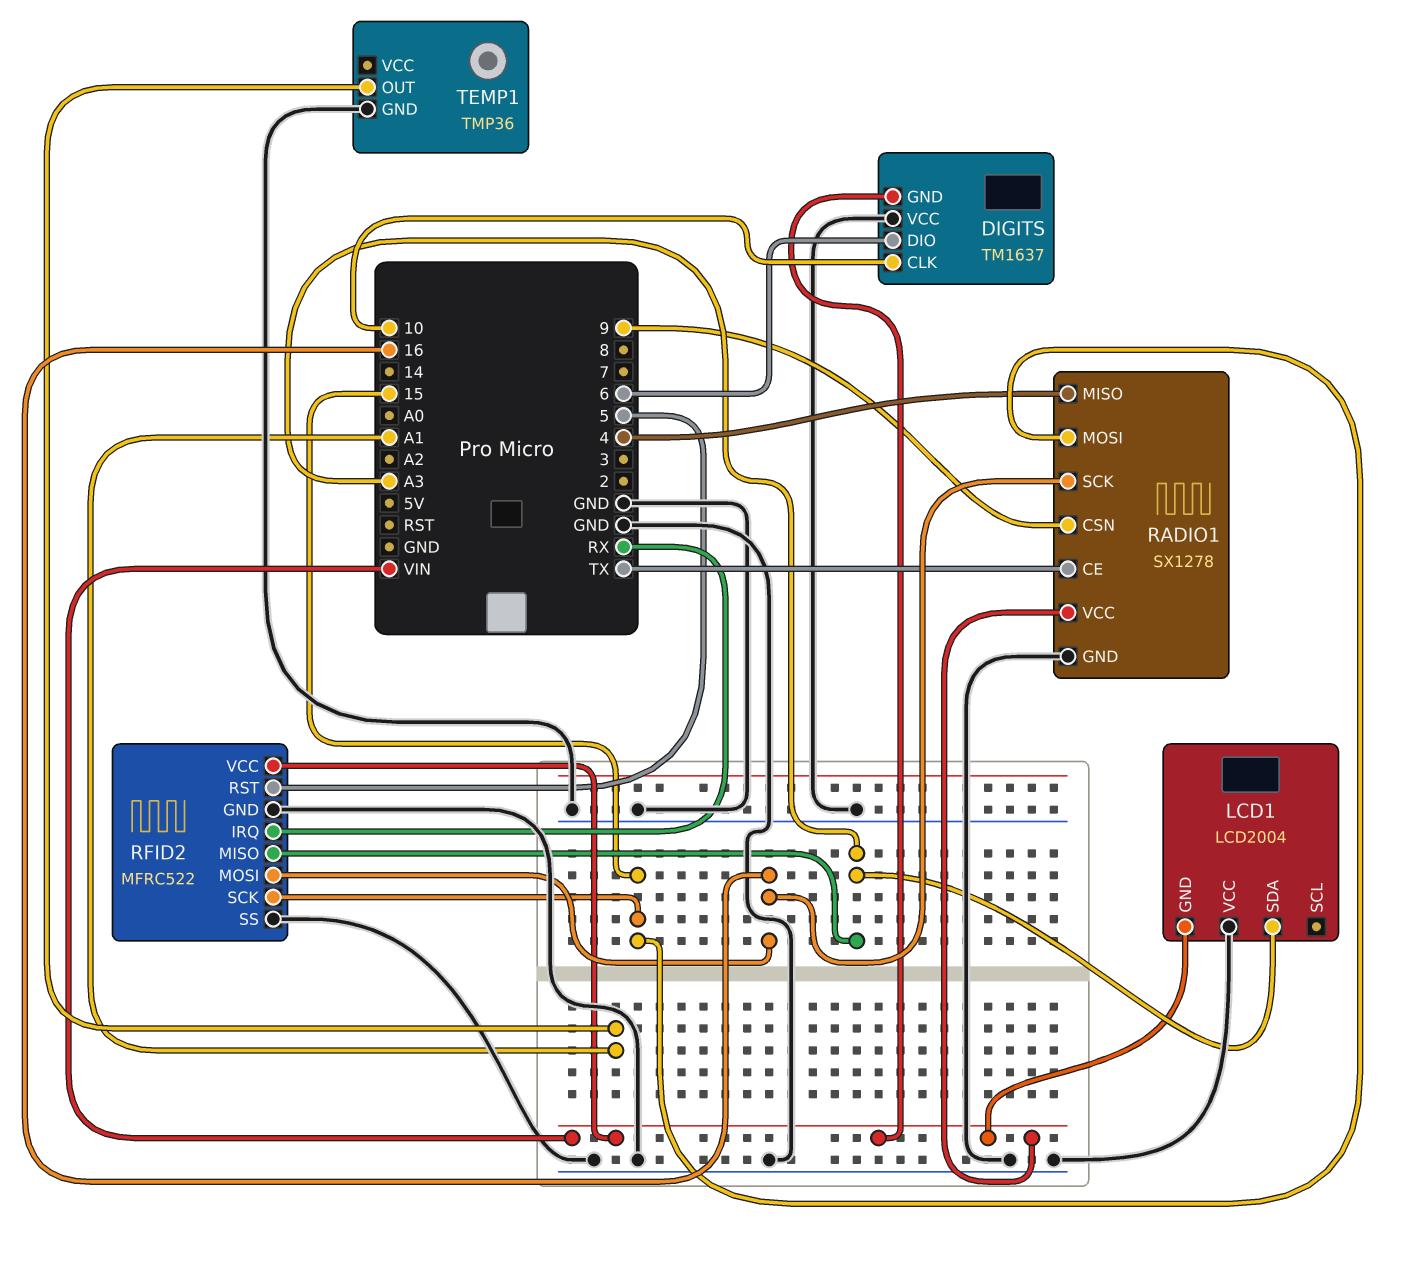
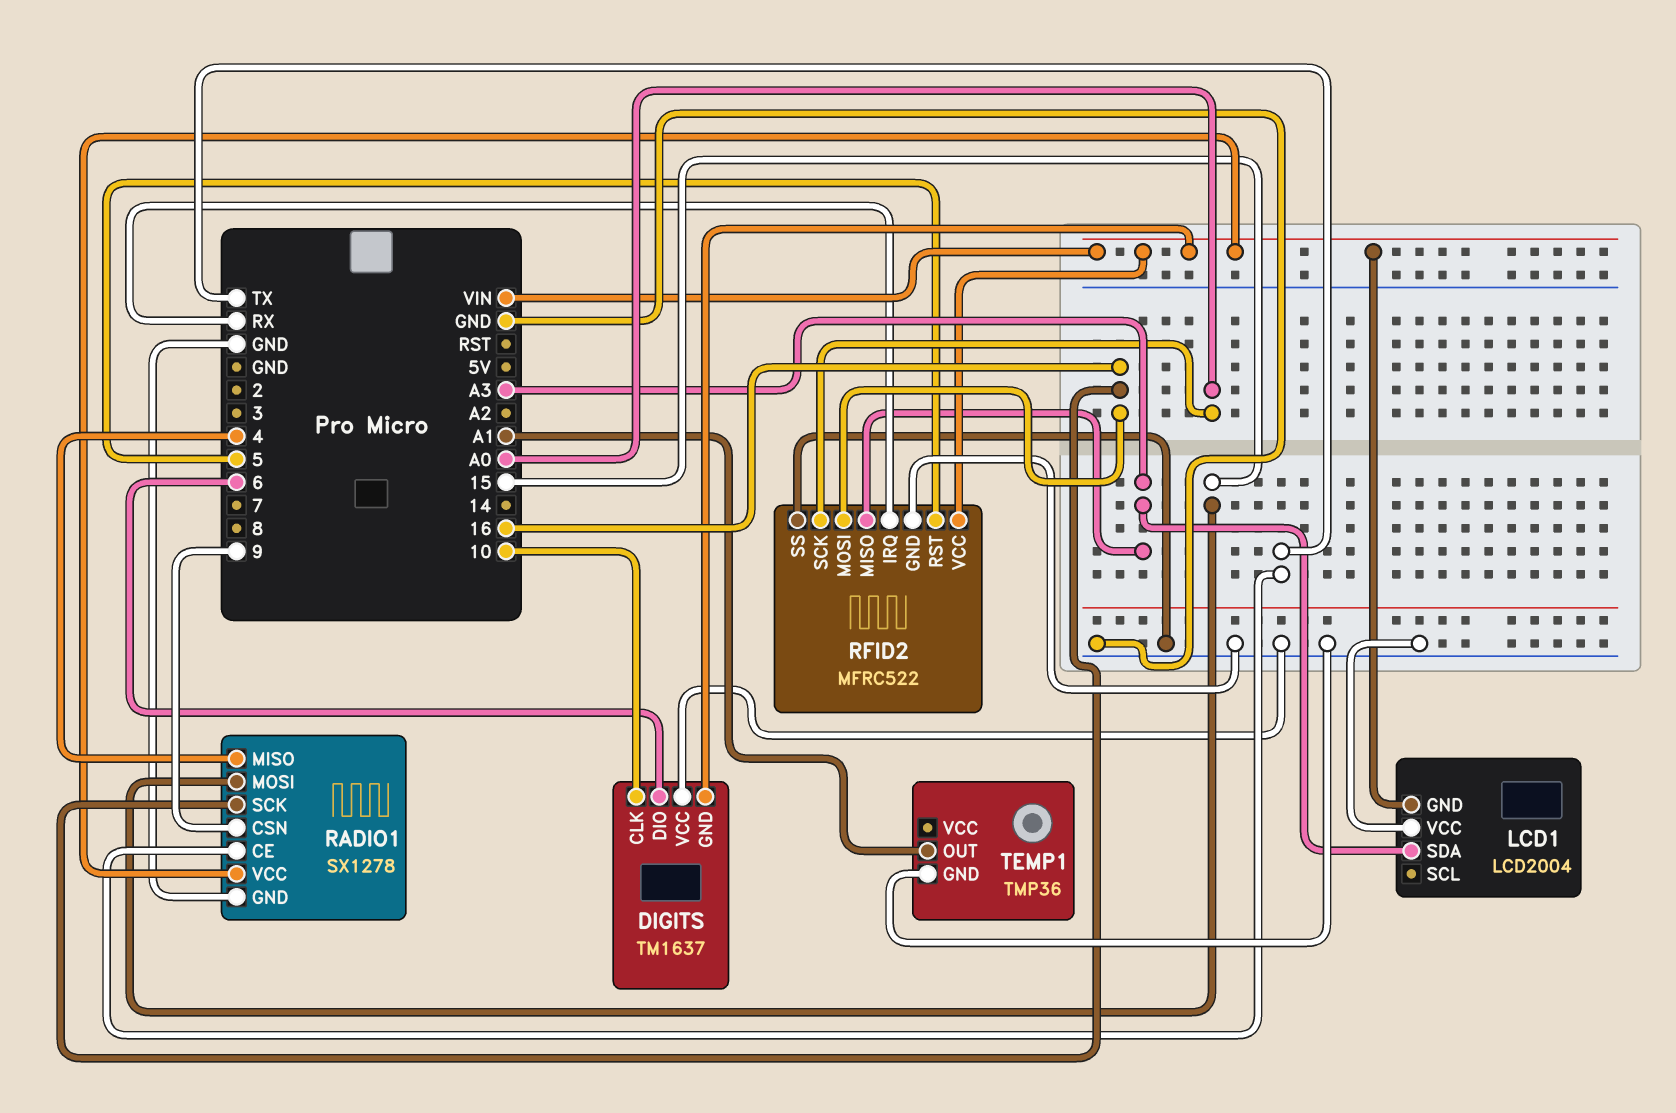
RFID2 pin SCK: 15 -> A0

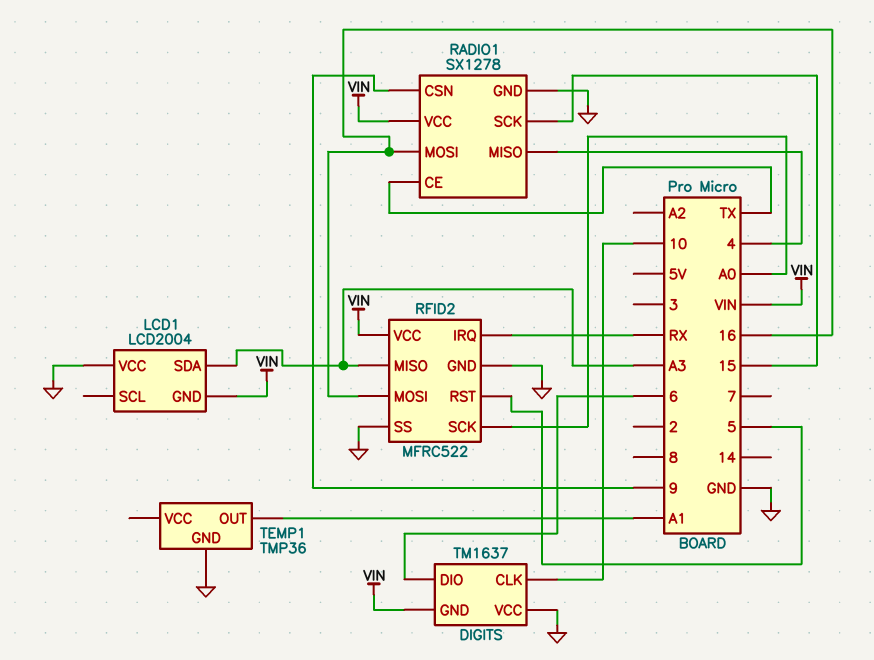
RADIO1 pin MOSI: 15 -> 16
RADIO1 pin SCK: 16 -> 15

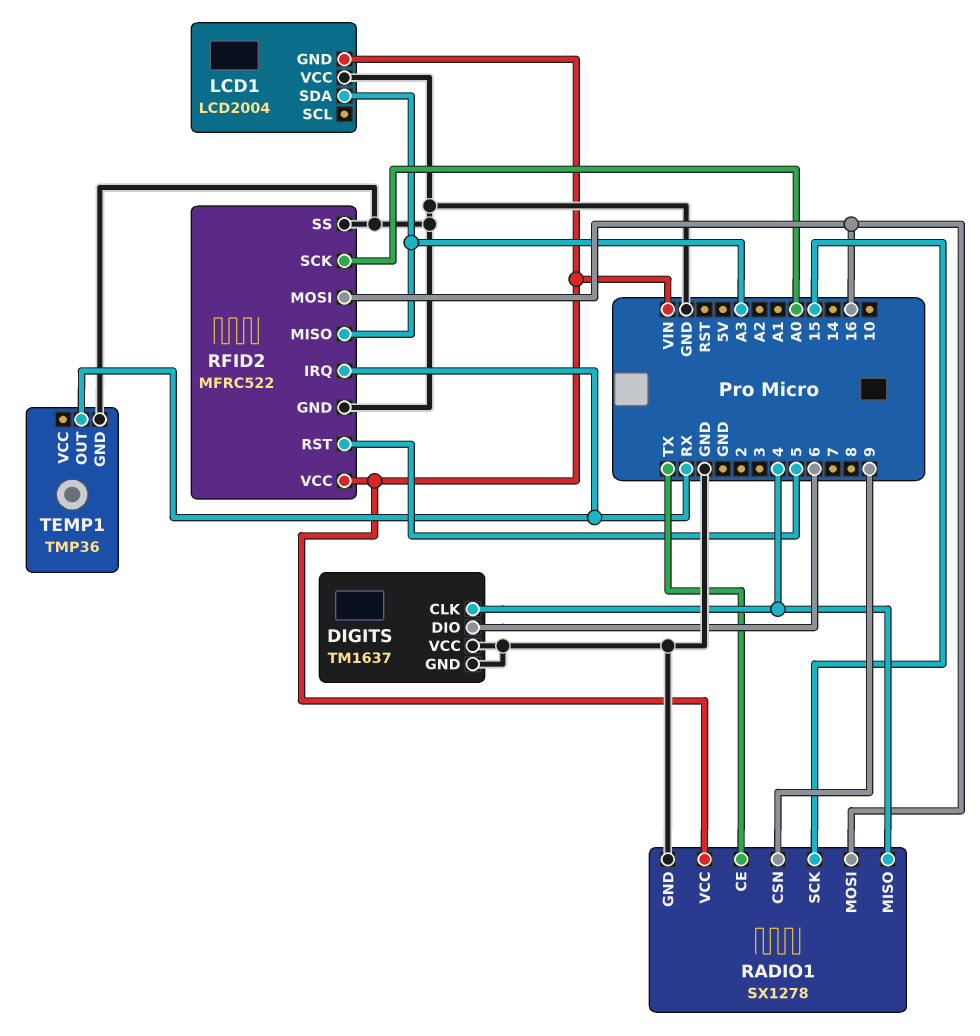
DIGITS pin CLK: 10 -> 4
DIGITS pin GND: VIN -> GND
TEMP1 pin OUT: A1 -> RX

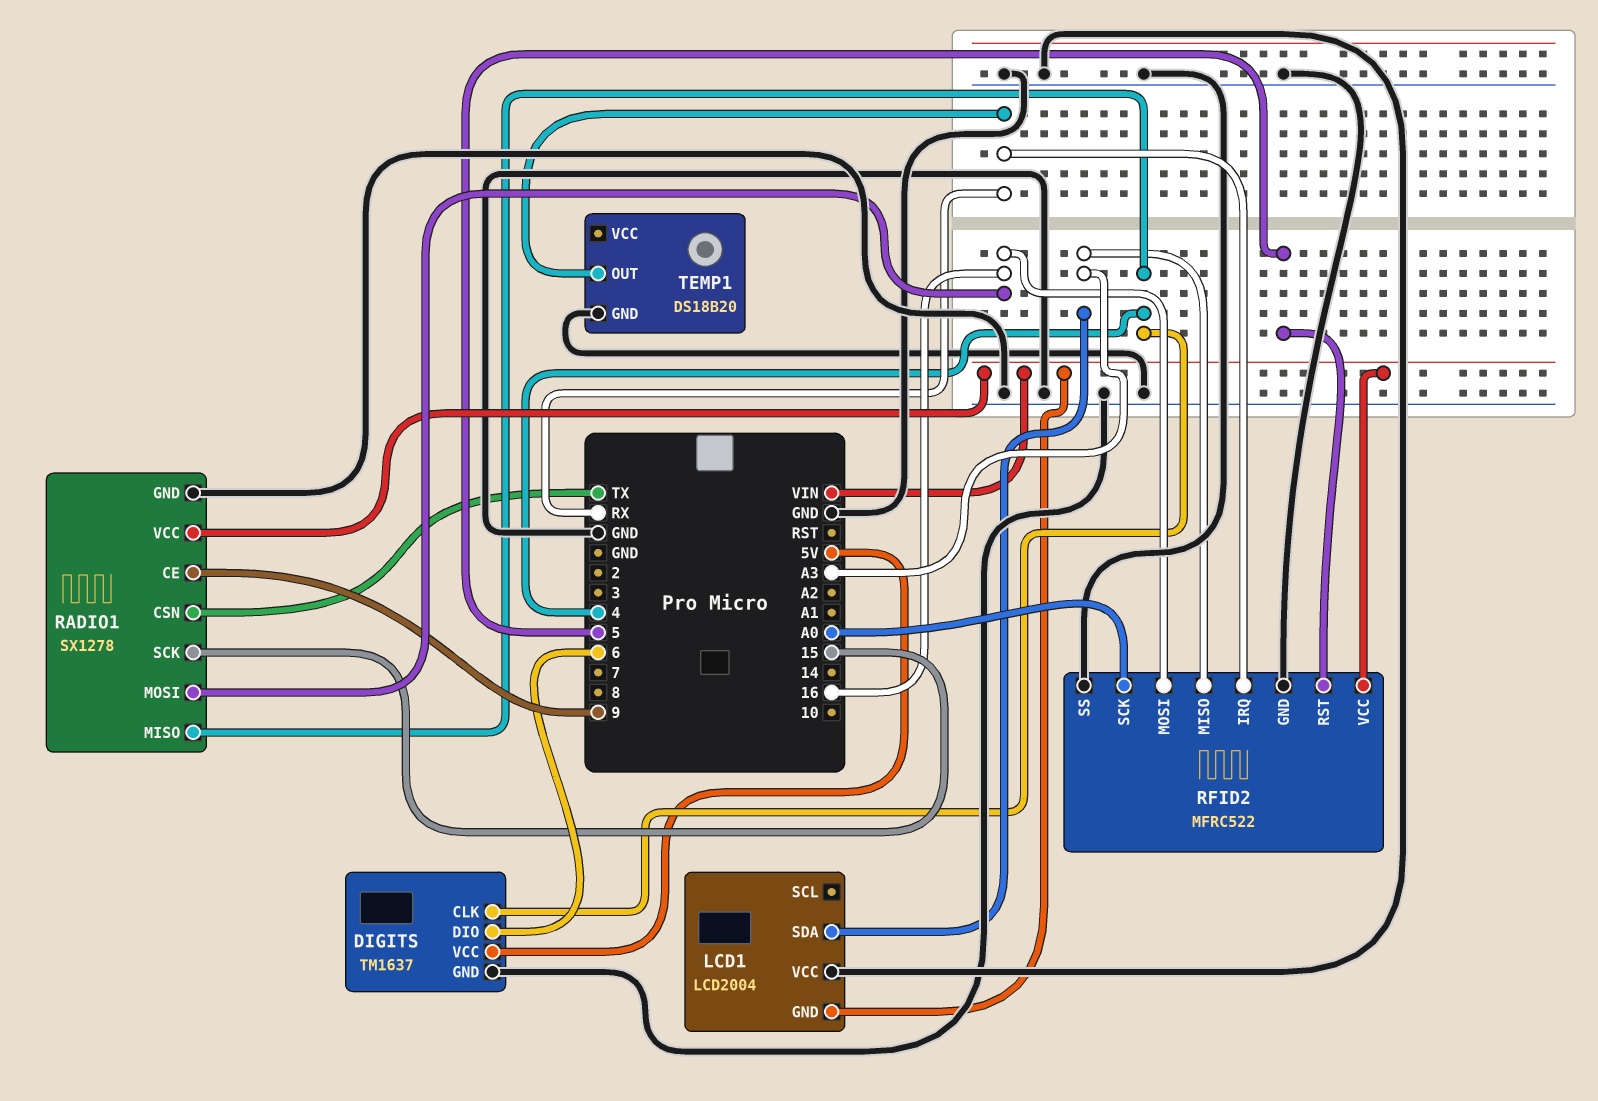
DIGITS pin VCC: GND -> 5V
RADIO1 pin CE: TX -> 9
RADIO1 pin CSN: 9 -> TX
TEMP1: TMP36 -> DS18B20

